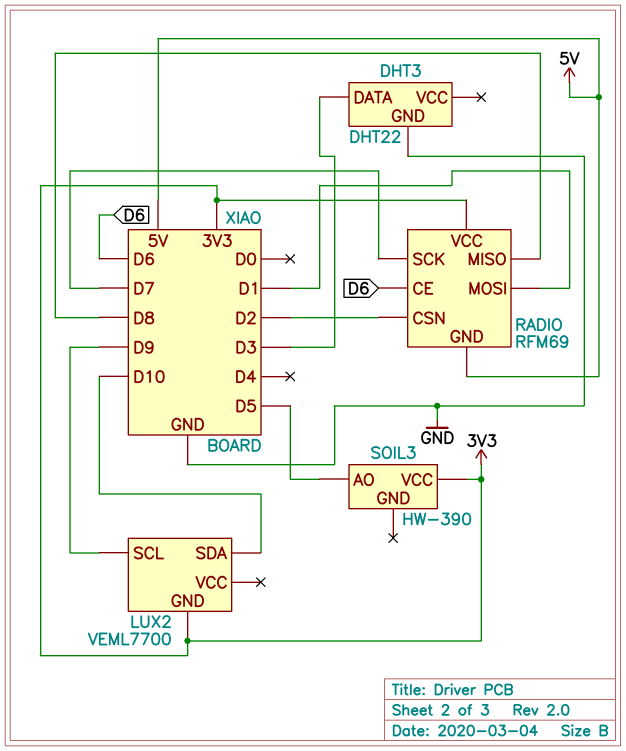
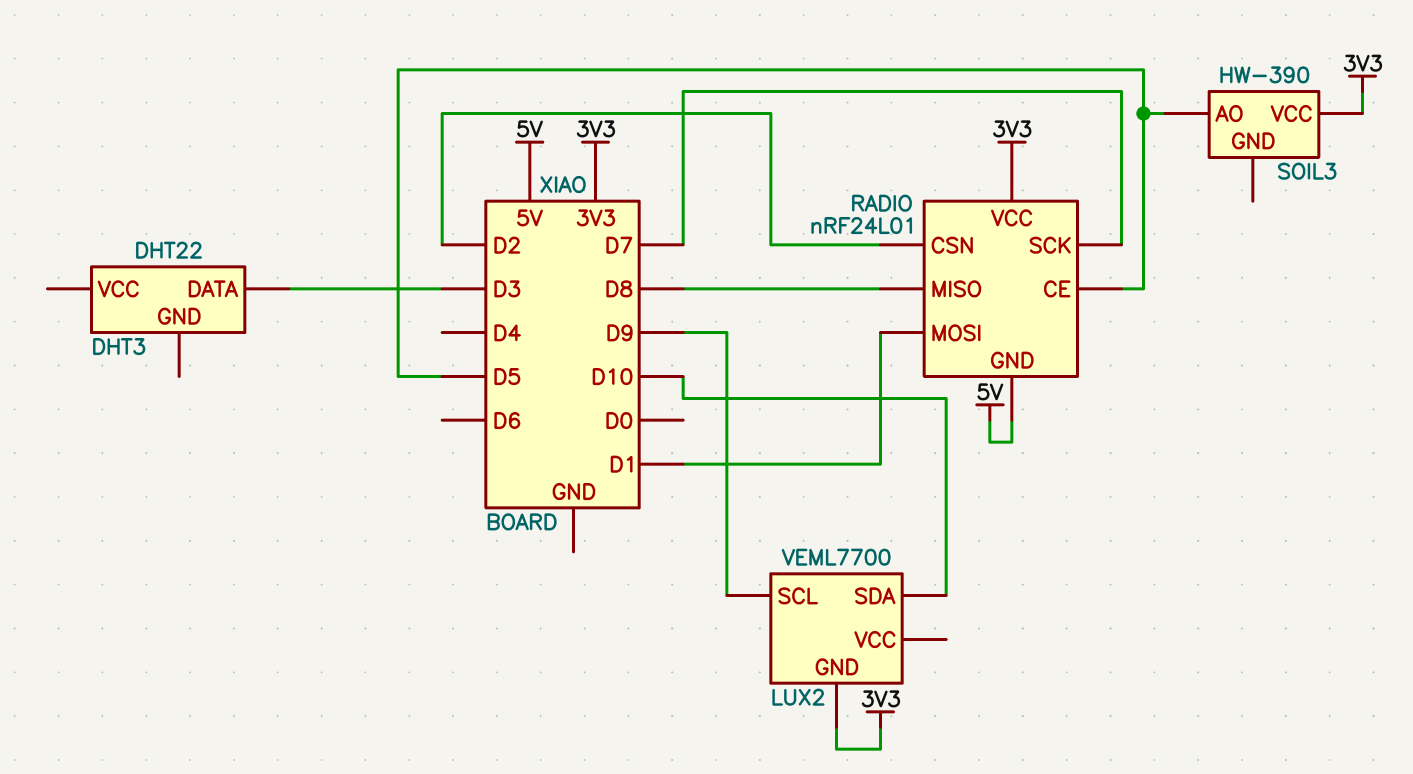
DHT3 pin GND: GND -> none
RADIO: RFM69 -> nRF24L01
RADIO pin CE: D6 -> D5

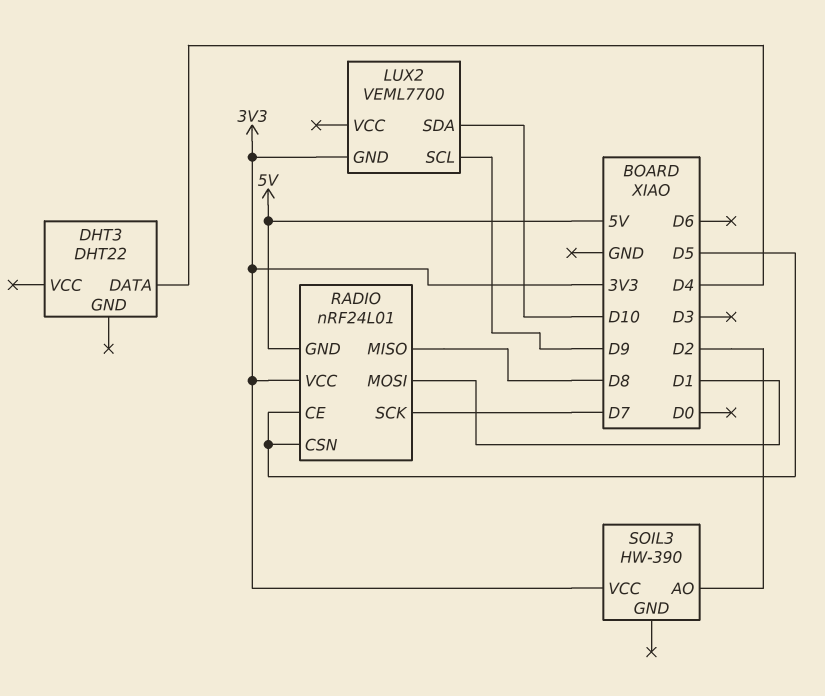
DHT3 pin DATA: D3 -> D4
RADIO pin CSN: D2 -> D5
SOIL3 pin AO: D5 -> D2

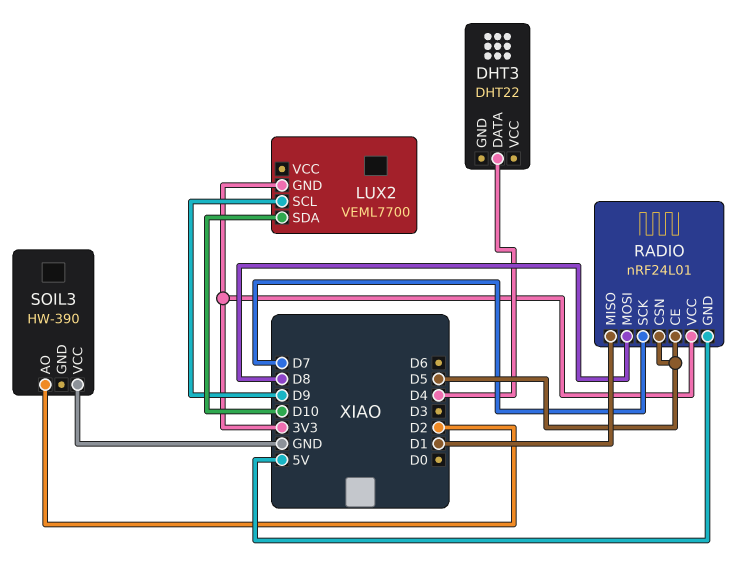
RADIO pin MISO: D8 -> D1
RADIO pin MOSI: D1 -> D8
SOIL3 pin VCC: 3V3 -> GND

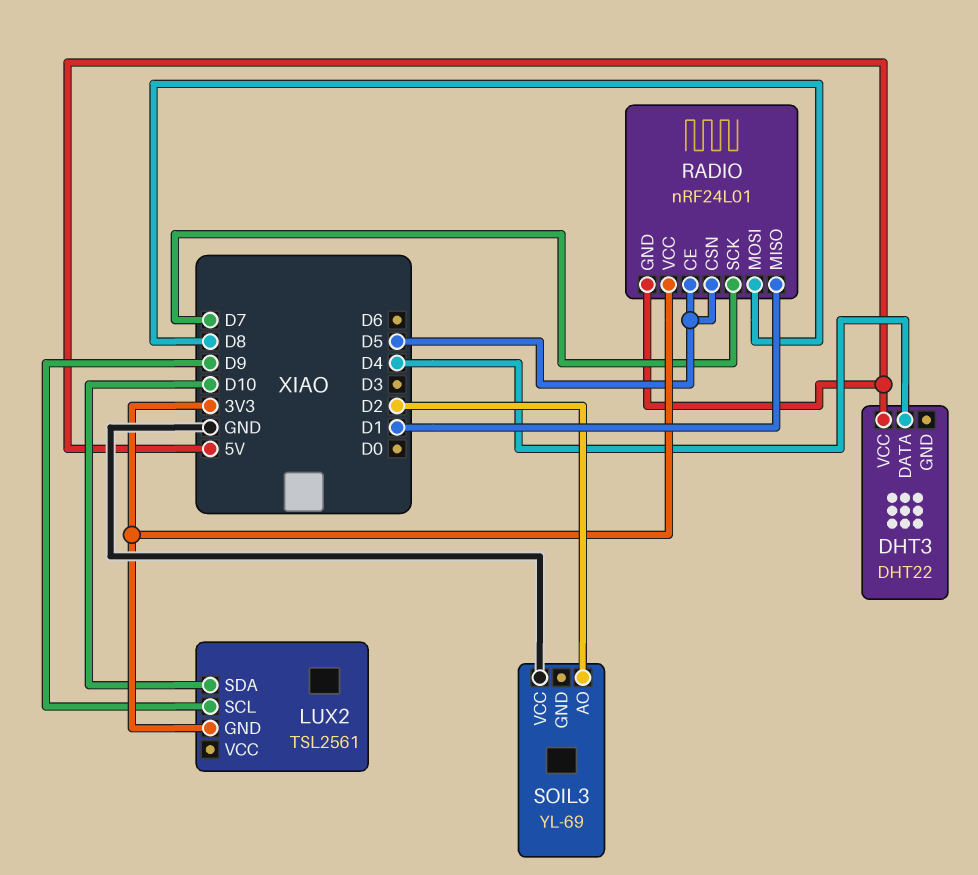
DHT3 pin VCC: none -> 5V
LUX2: VEML7700 -> TSL2561
SOIL3: HW-390 -> YL-69

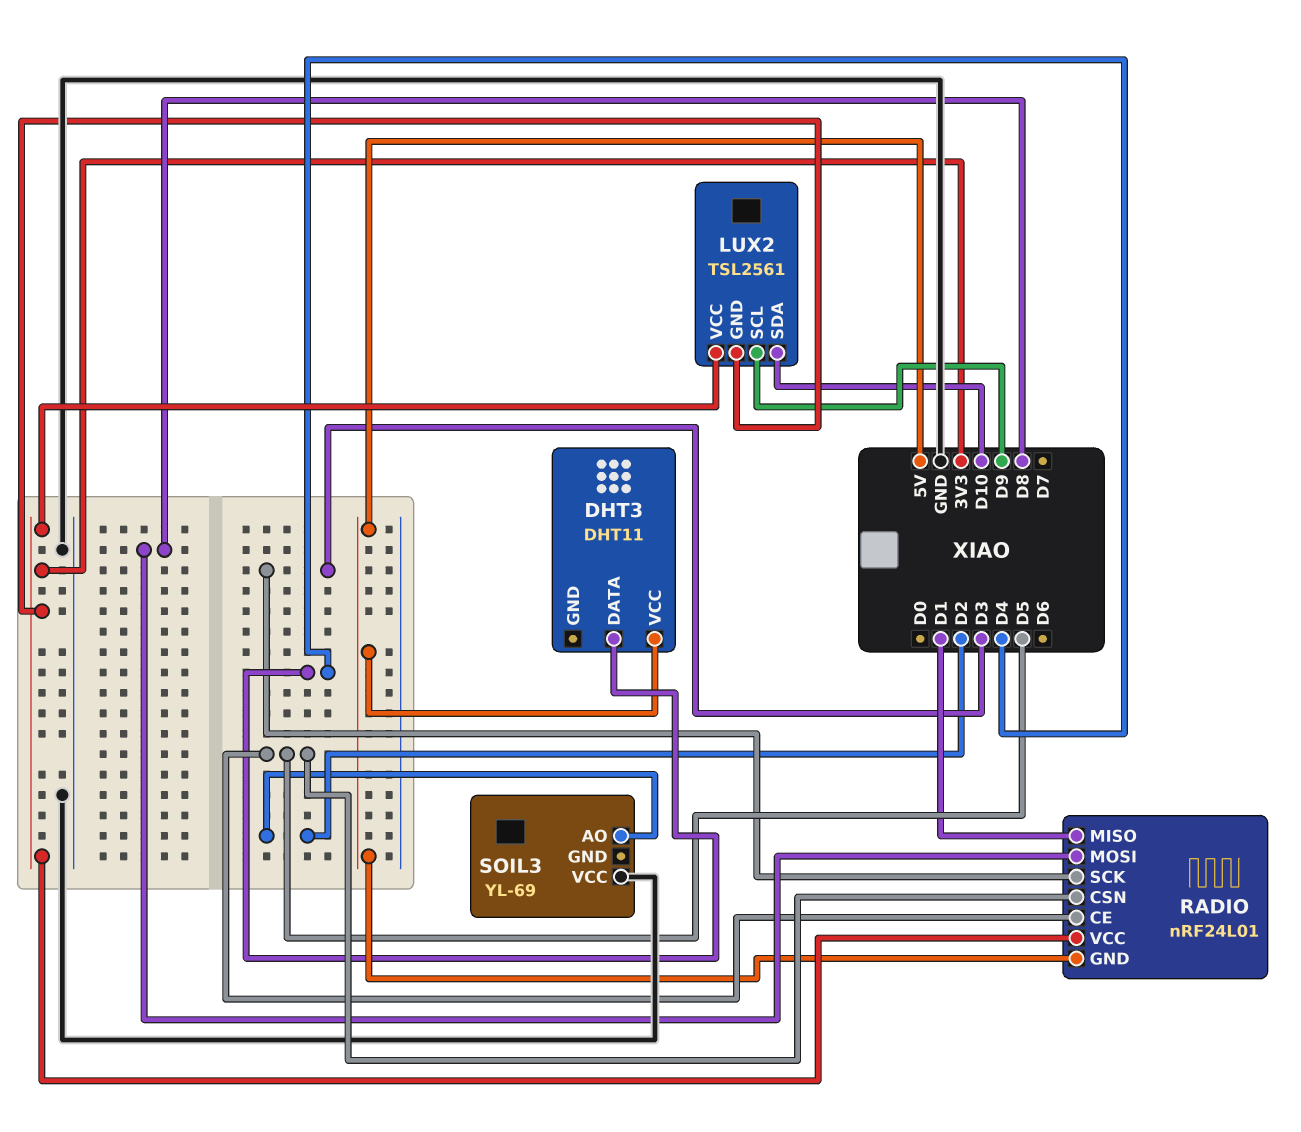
DHT3: DHT22 -> DHT11
LUX2 pin VCC: none -> 3V3
RADIO pin SCK: D7 -> D3

